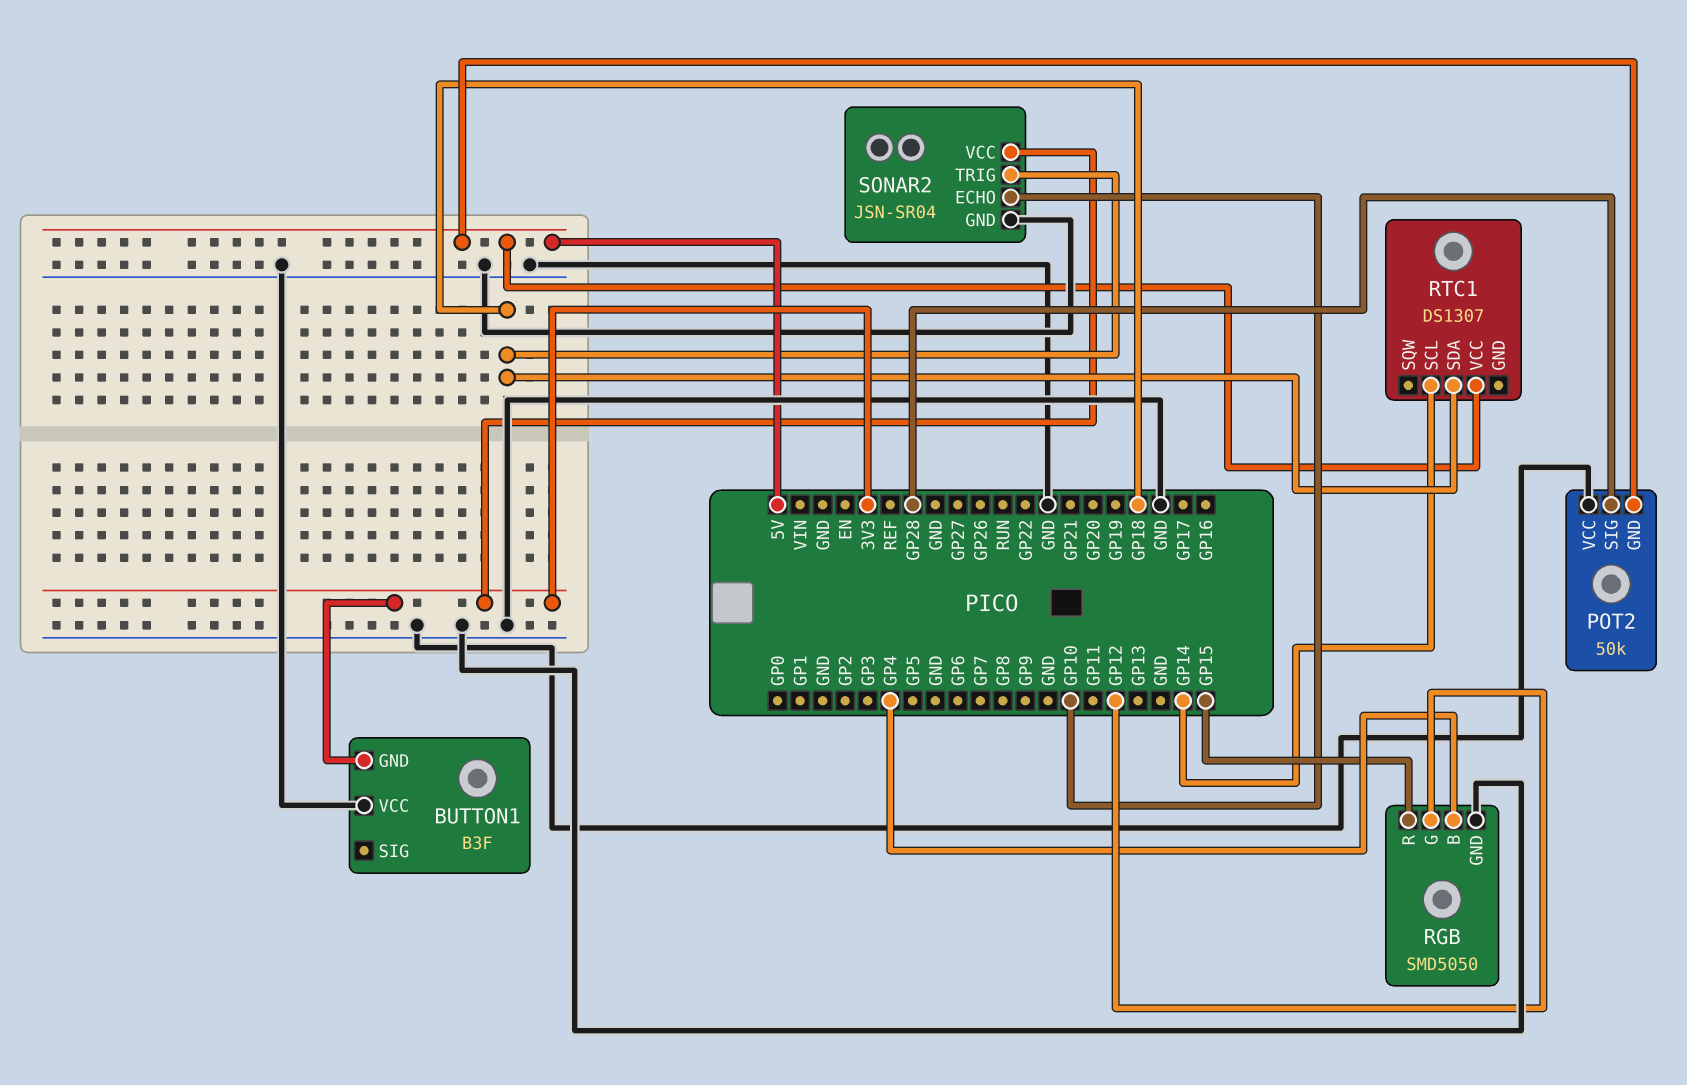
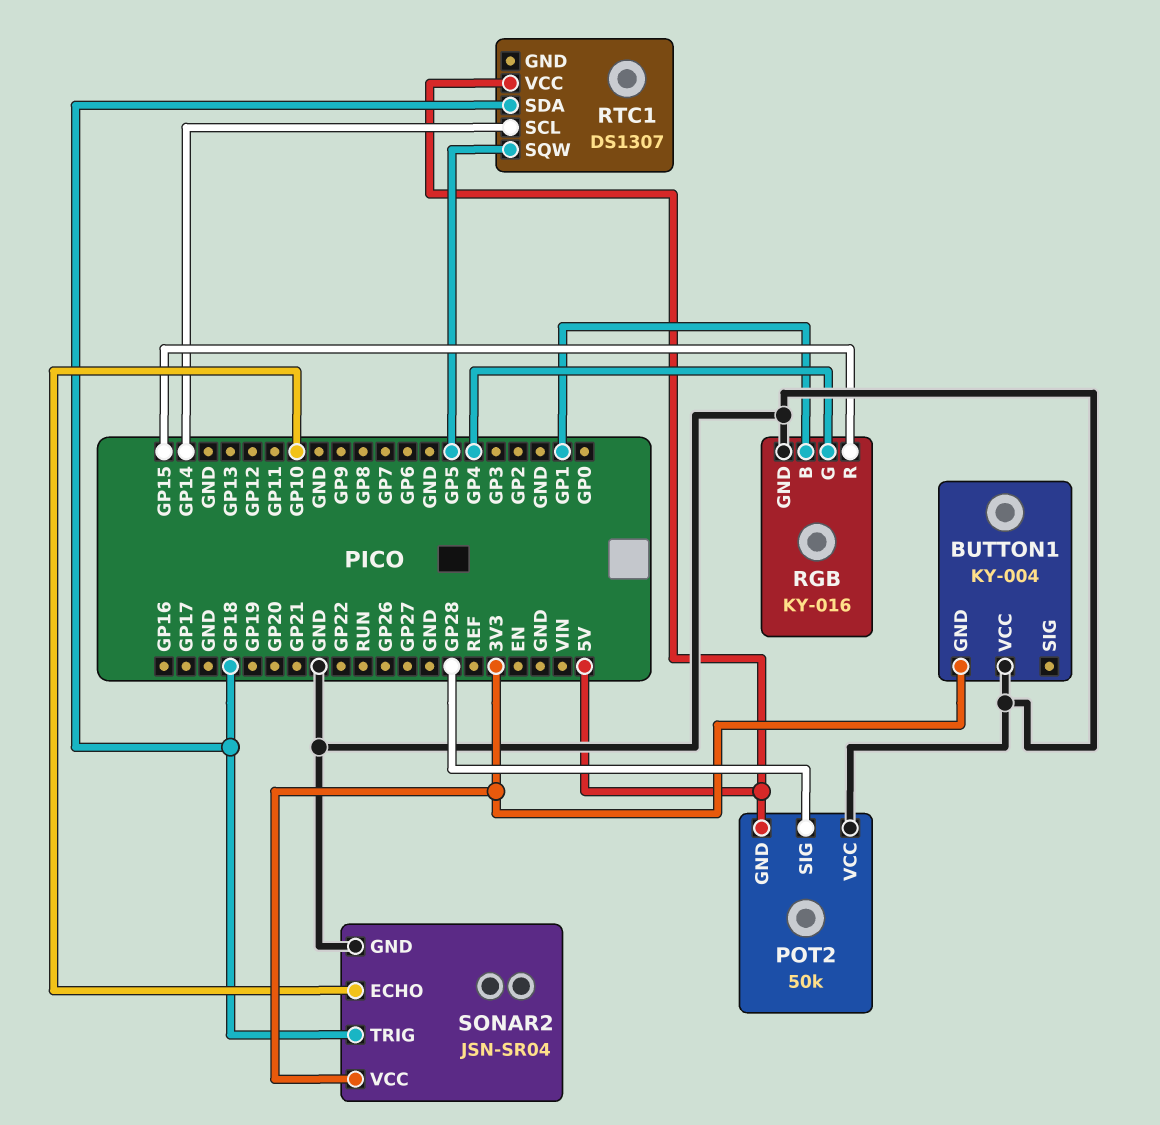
BUTTON1: B3F -> KY-004
RGB: SMD5050 -> KY-016
RGB pin B: GP4 -> GP1
RGB pin G: GP12 -> GP4
RTC1 pin SQW: none -> GP5

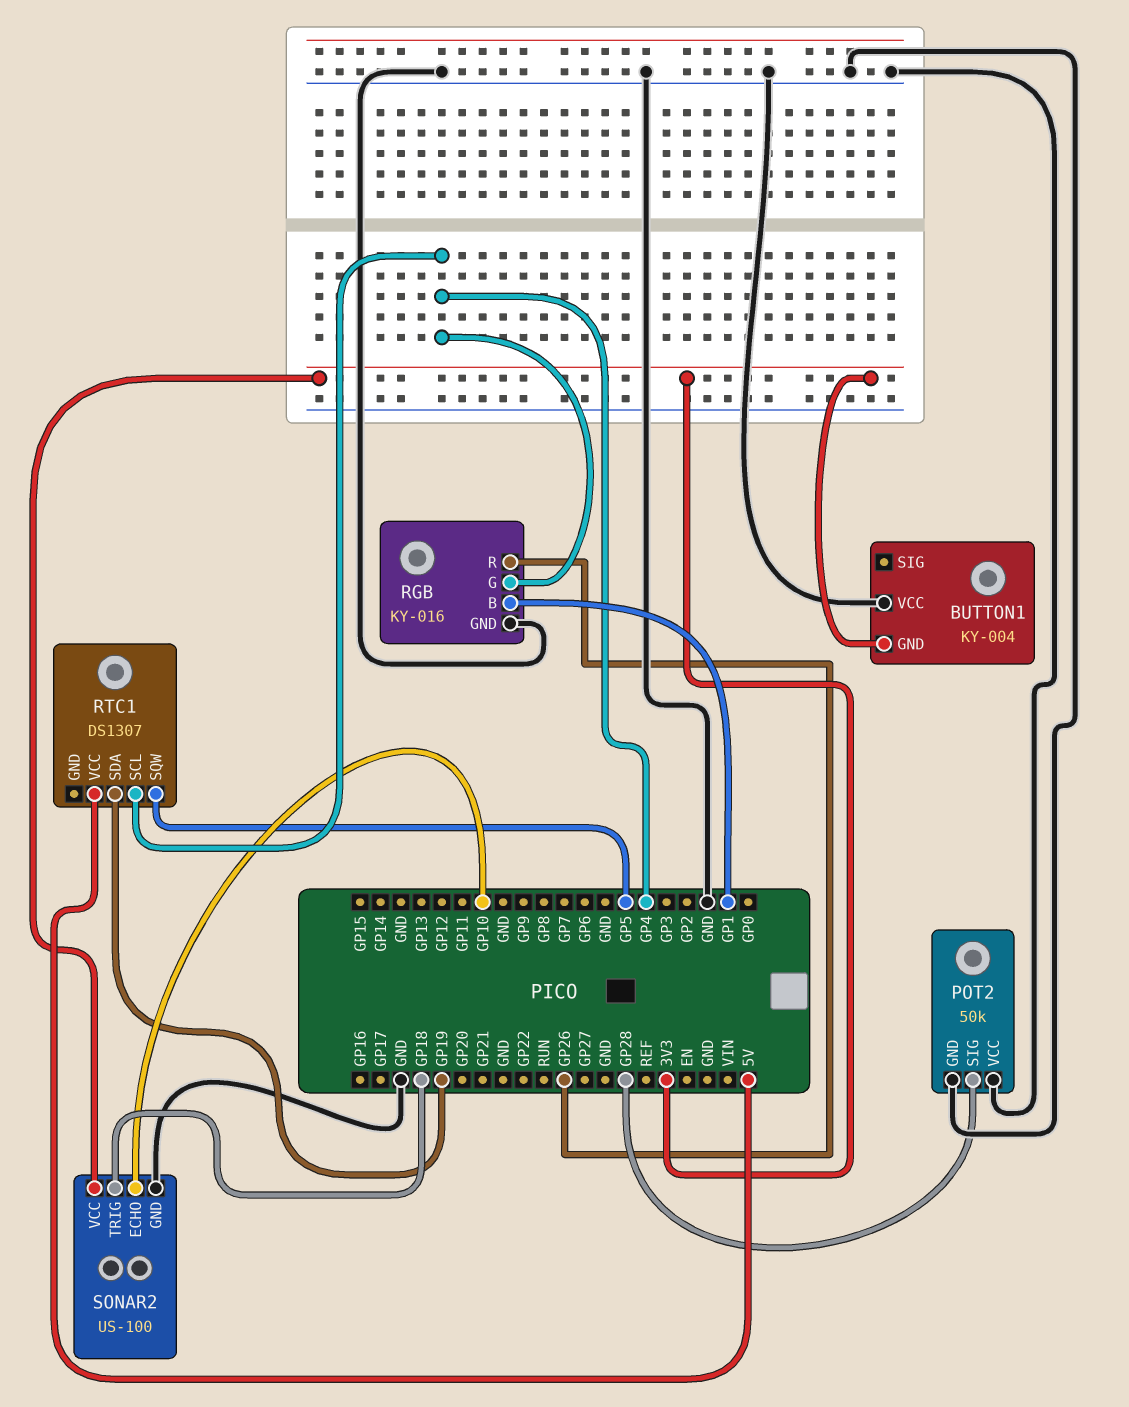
POT2 pin GND: 5V -> GND
RGB pin R: GP15 -> GP26
RTC1 pin SCL: GP14 -> GP4
RTC1 pin SDA: GP18 -> GP19
SONAR2: JSN-SR04 -> US-100

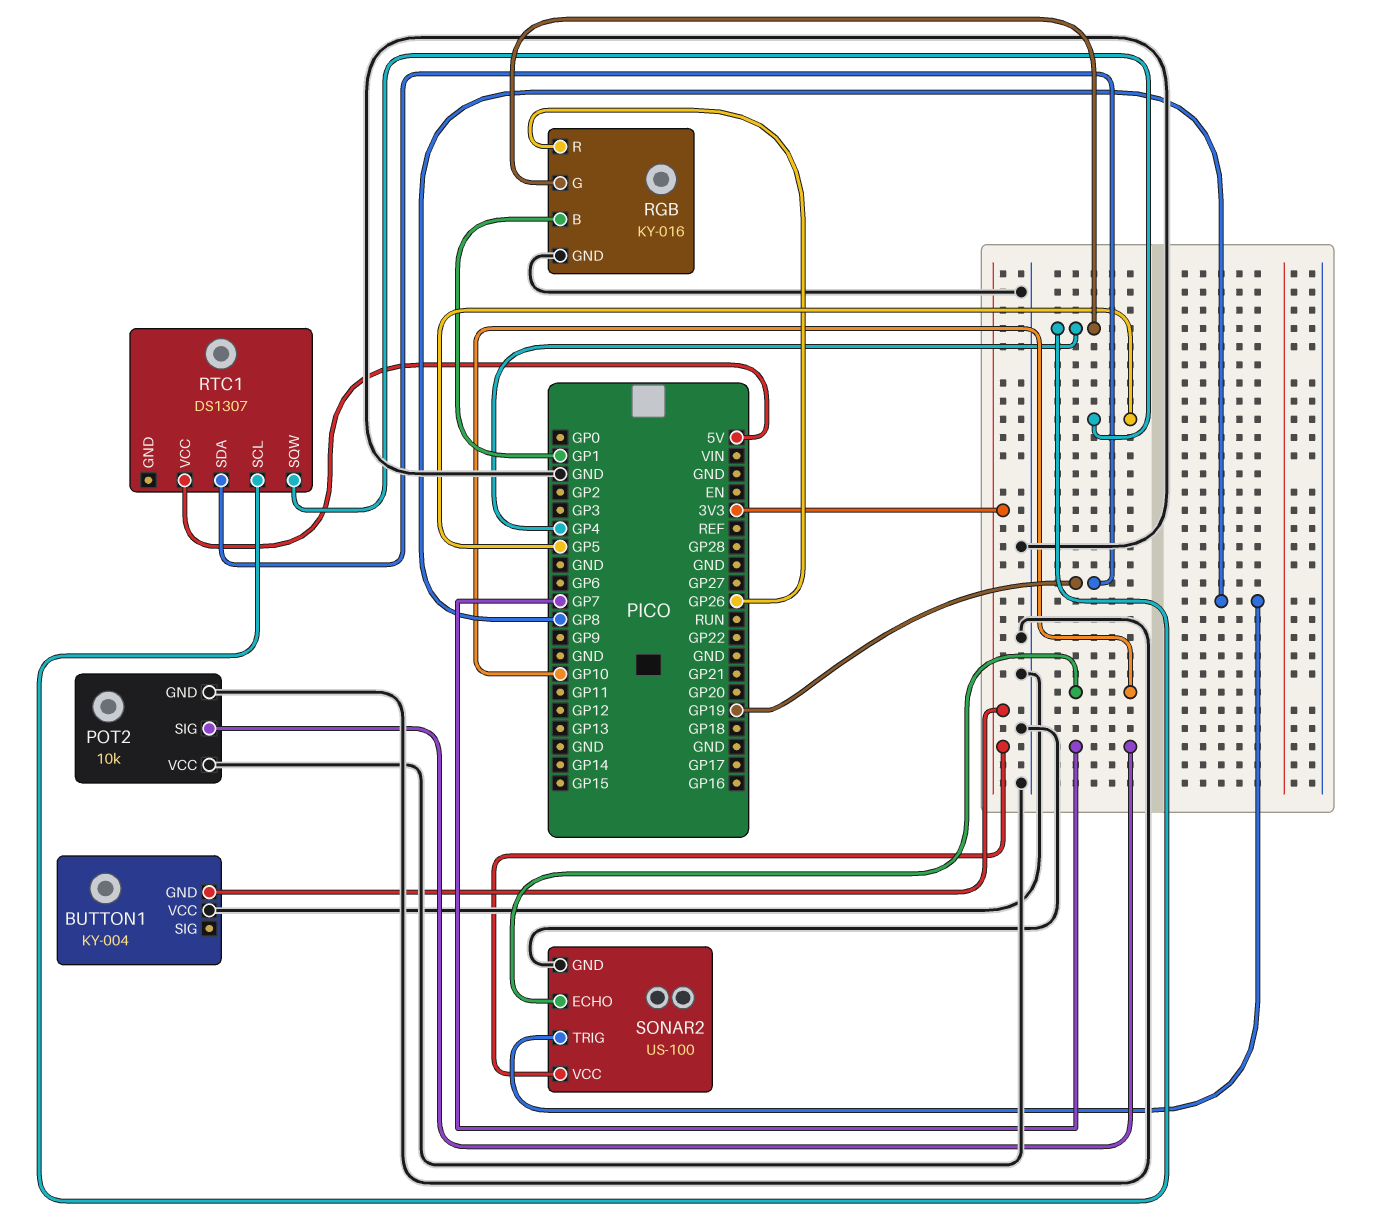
POT2: 50k -> 10k
POT2 pin SIG: GP28 -> GP7
SONAR2 pin TRIG: GP18 -> GP8

